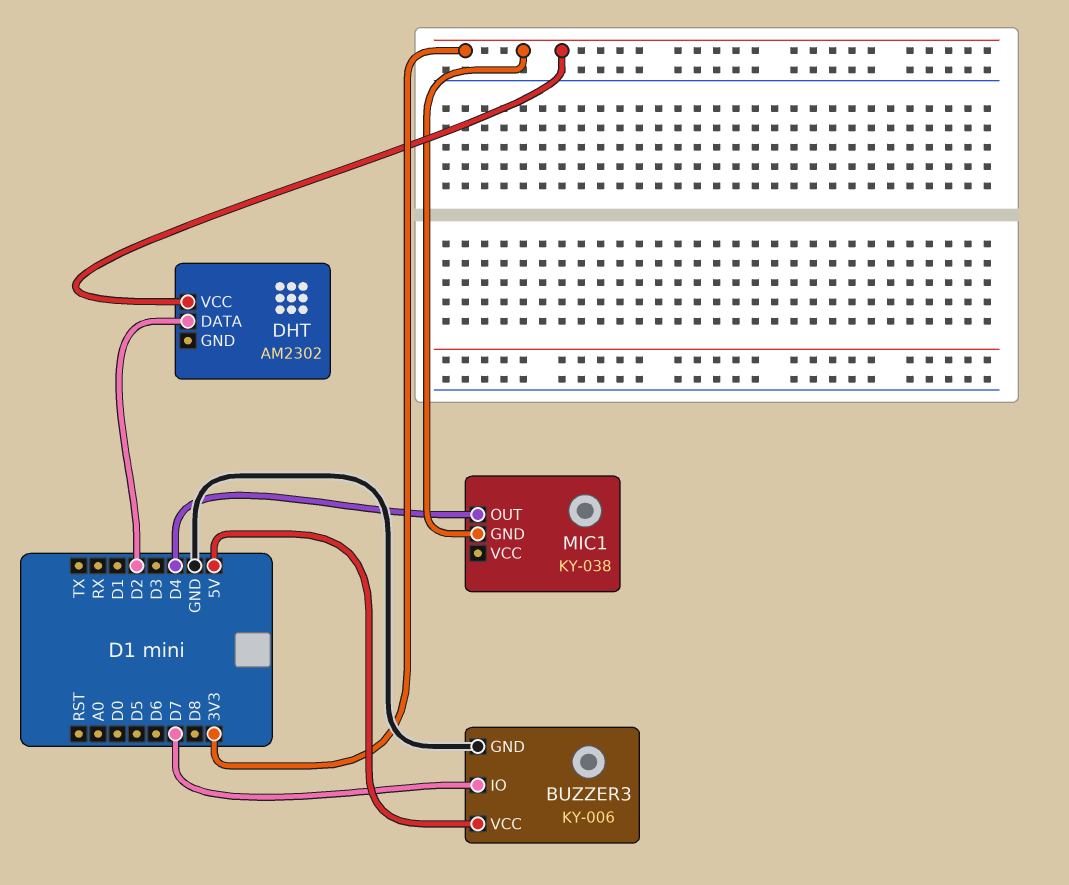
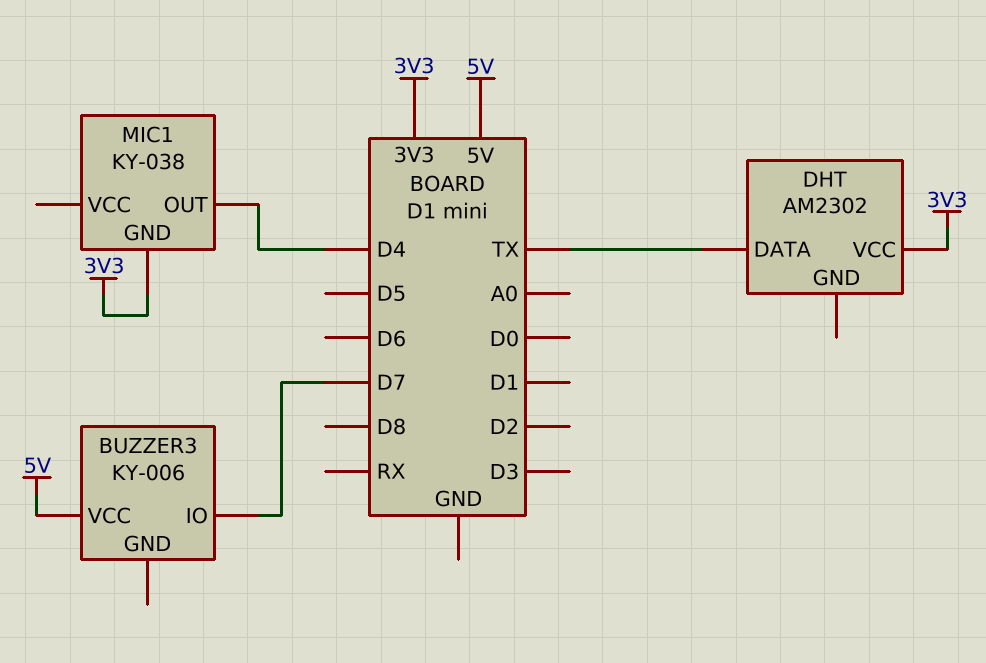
BUZZER3 pin GND: GND -> none
DHT pin DATA: D2 -> TX

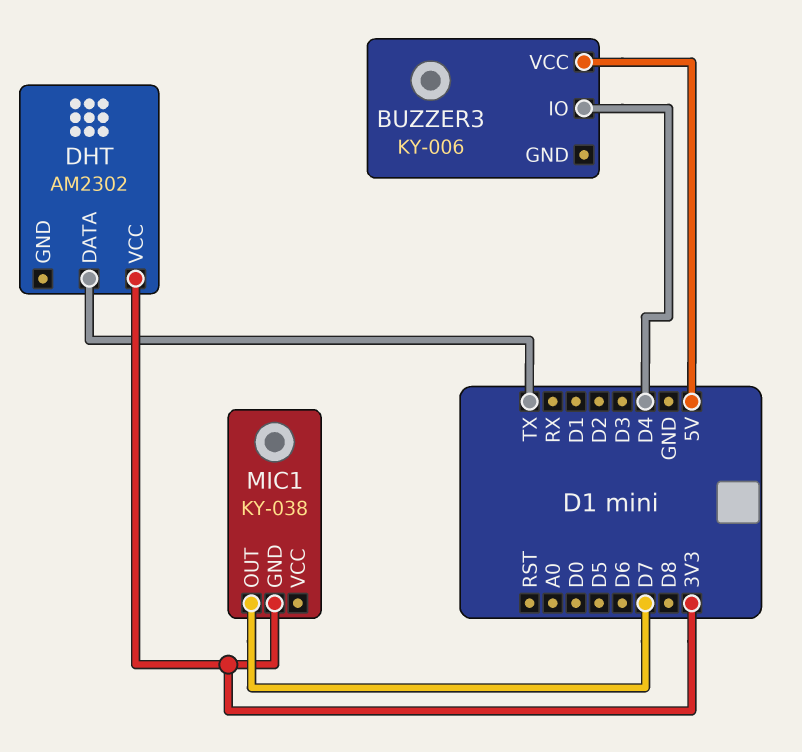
BUZZER3 pin IO: D7 -> D4
MIC1 pin OUT: D4 -> D7

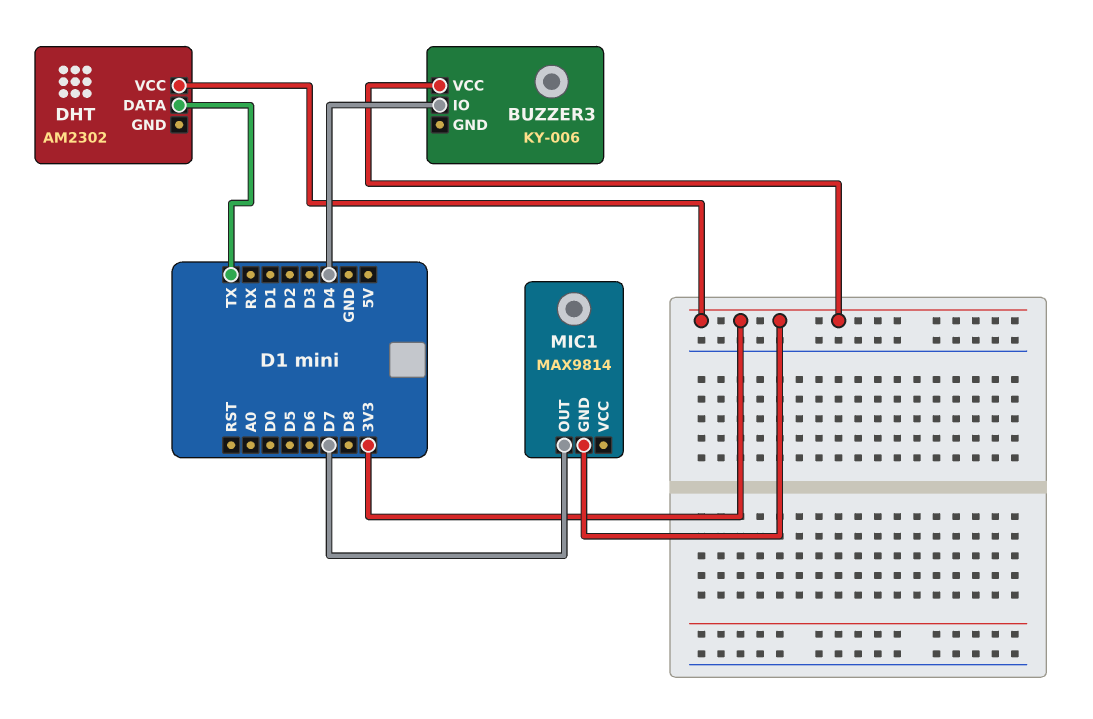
BUZZER3 pin VCC: 5V -> 3V3
MIC1: KY-038 -> MAX9814

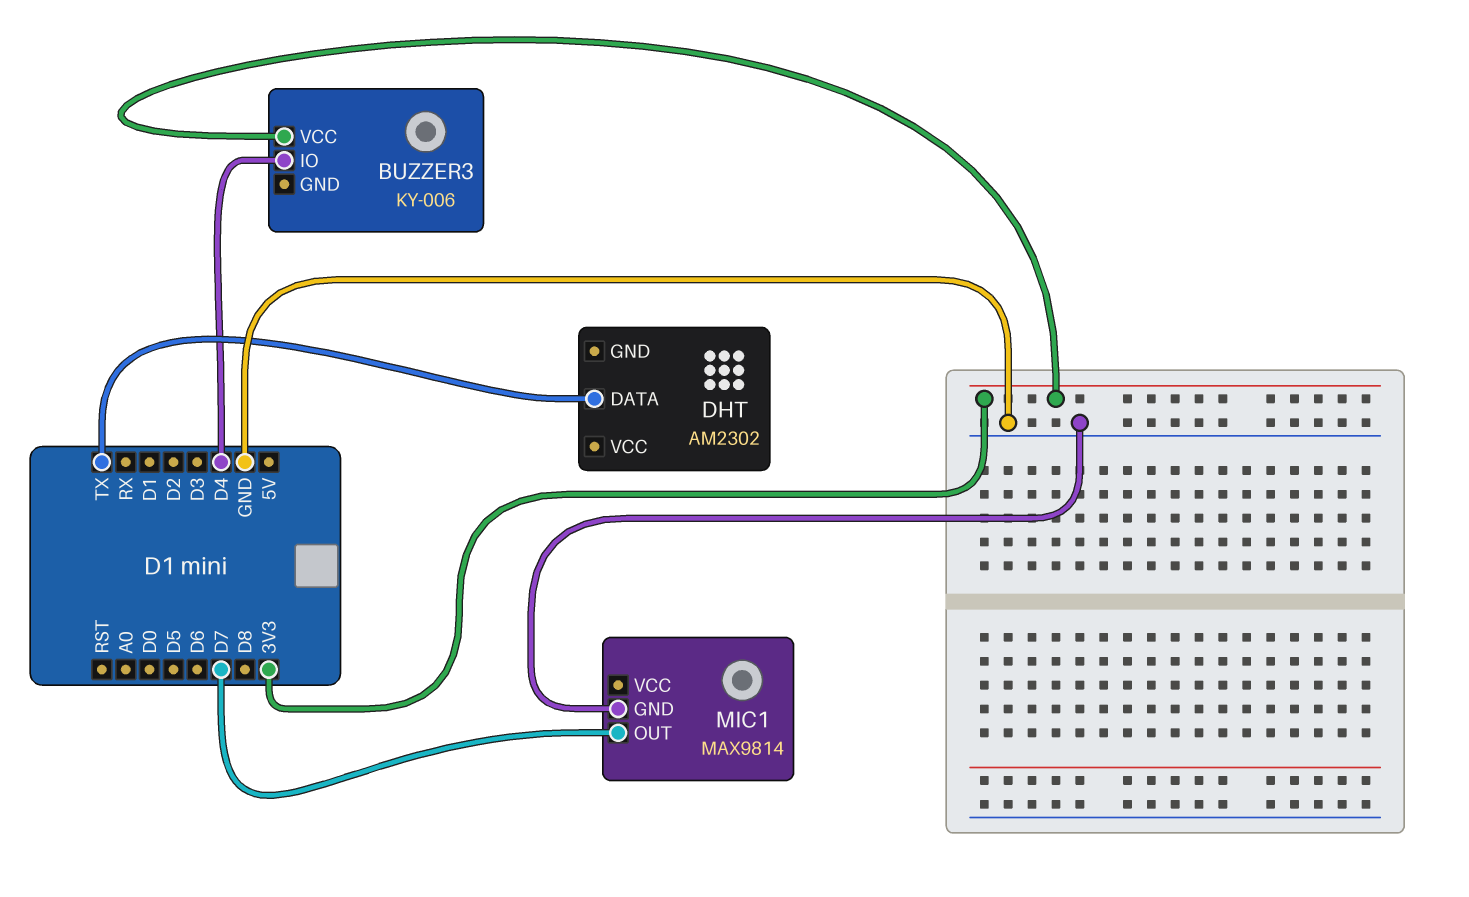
DHT pin VCC: 3V3 -> none
MIC1 pin GND: 3V3 -> GND

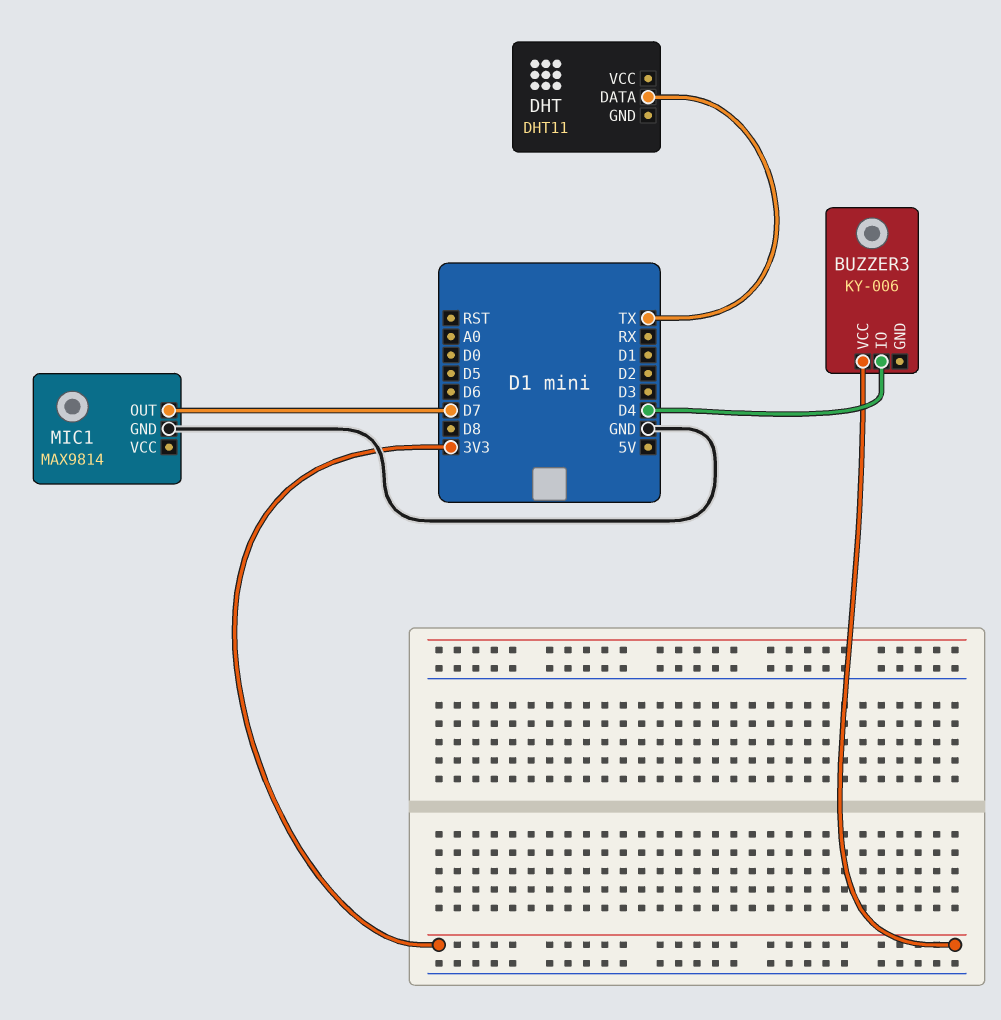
DHT: AM2302 -> DHT11

